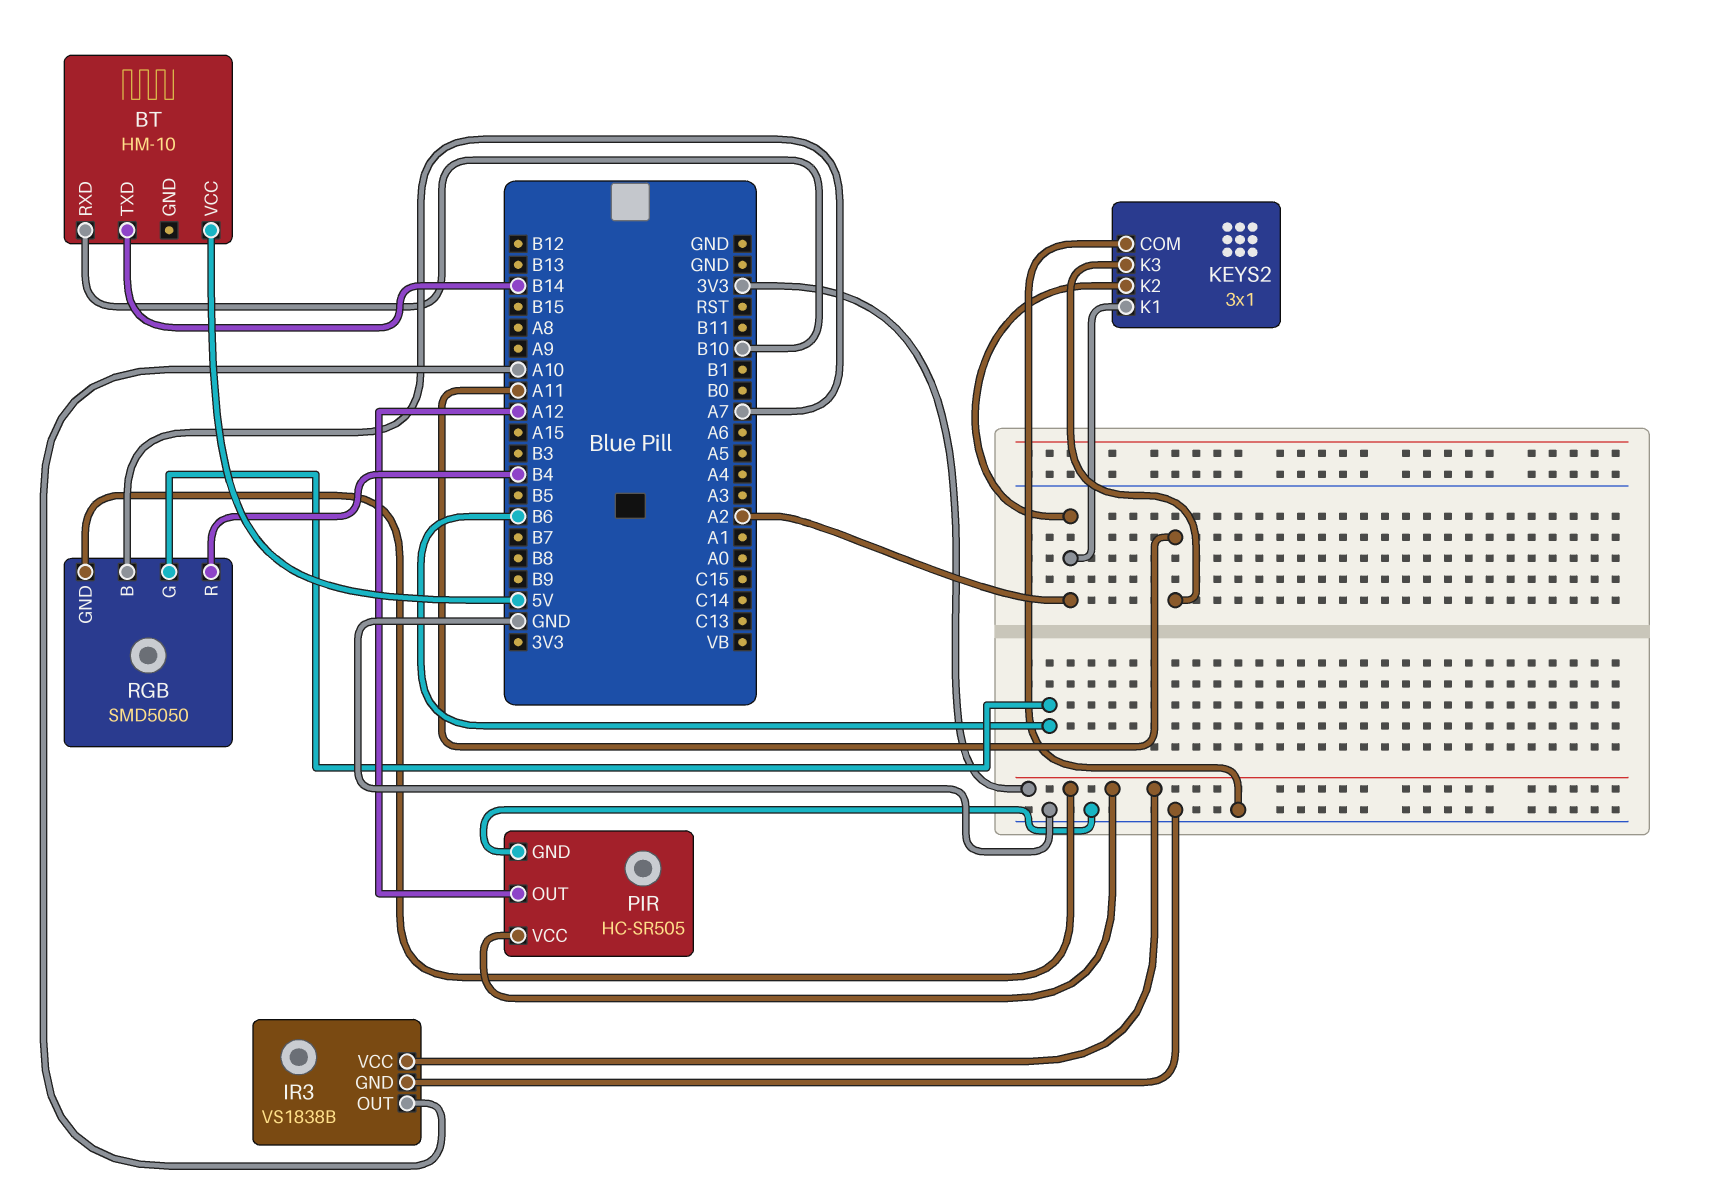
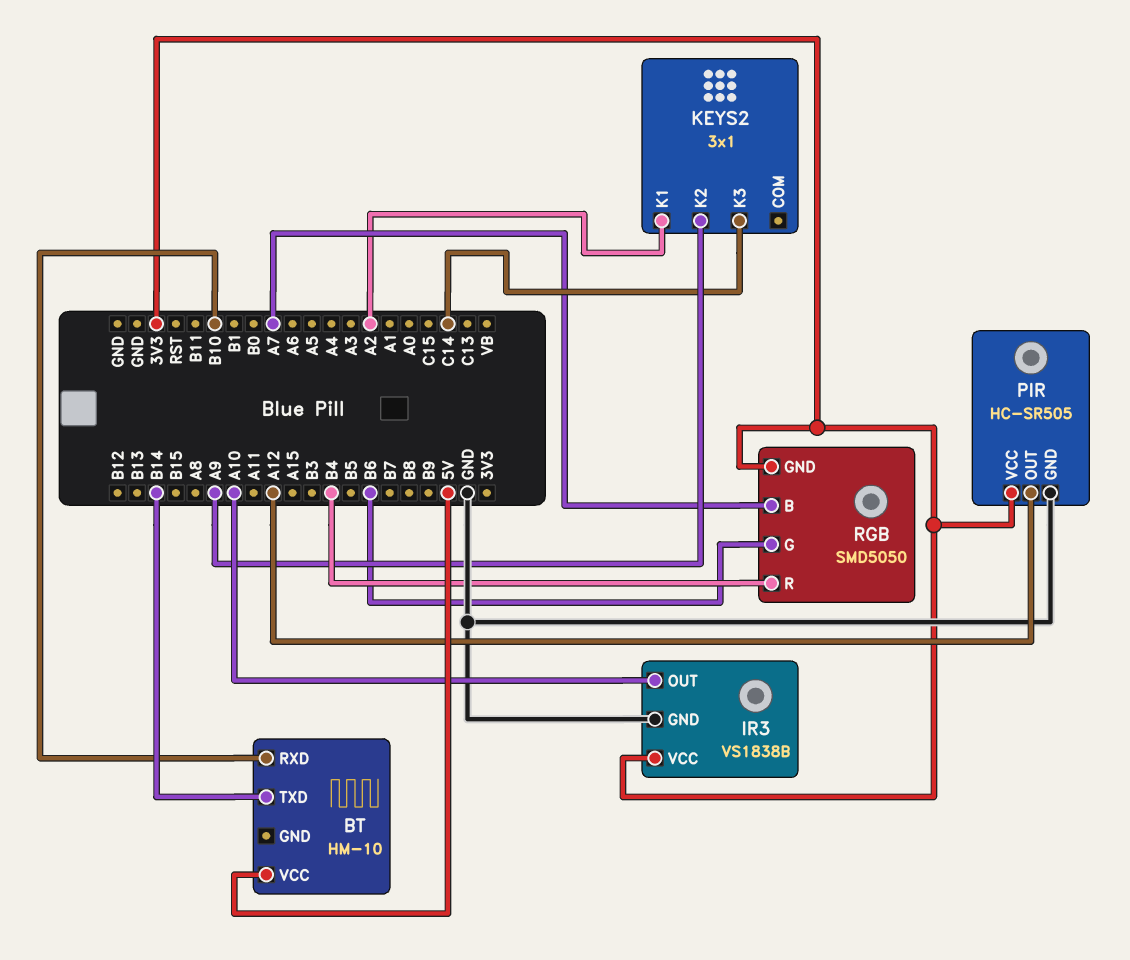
KEYS2 pin COM: GND -> none
KEYS2 pin K2: A2 -> A9
KEYS2 pin K3: A11 -> C14

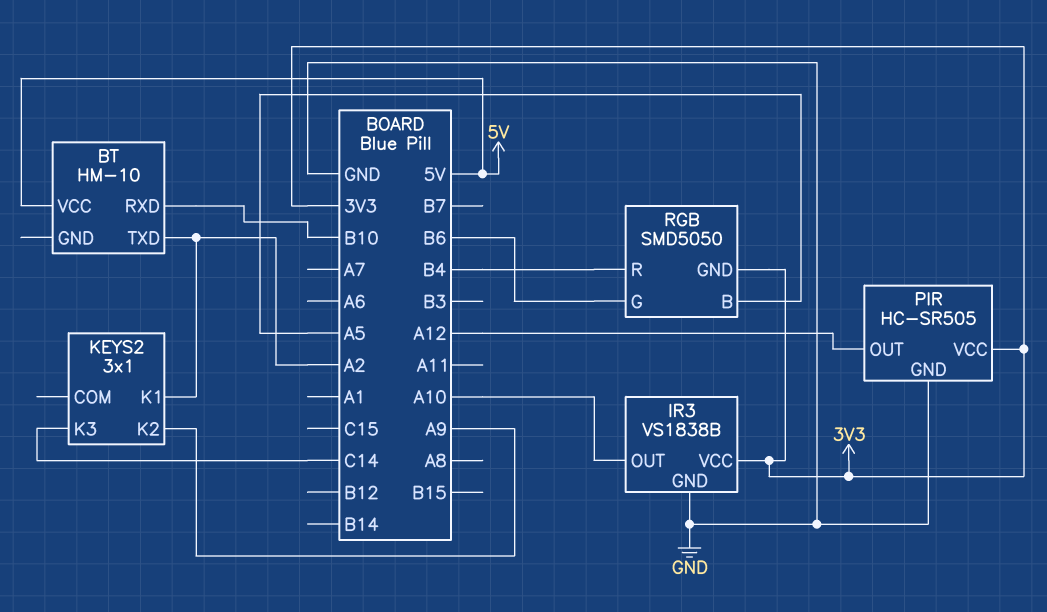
BT pin TXD: B14 -> A2
RGB pin B: A7 -> A5

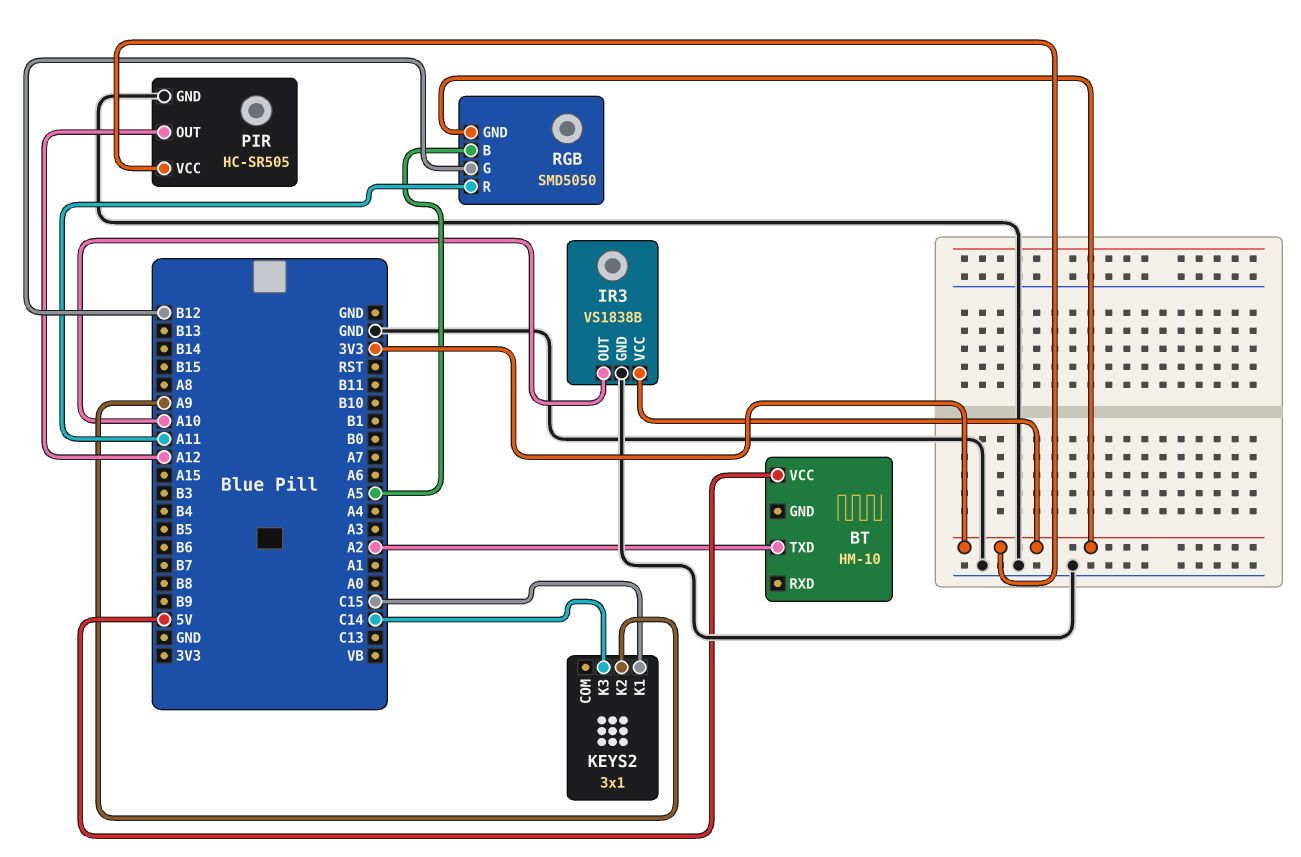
BT pin RXD: B10 -> none
KEYS2 pin K1: A2 -> C15
RGB pin G: B6 -> B12
RGB pin R: B4 -> A11

